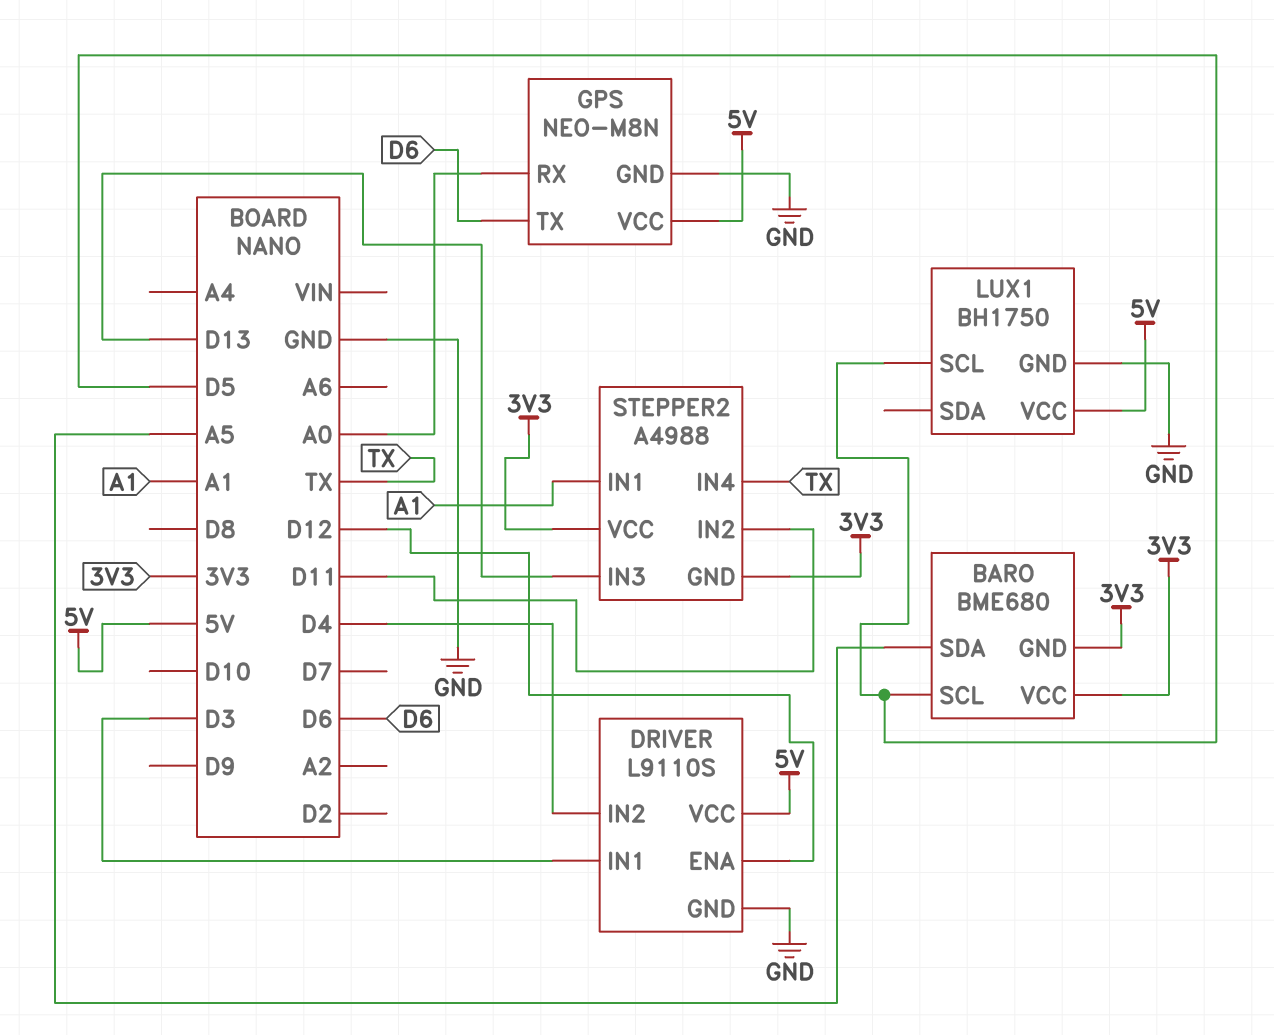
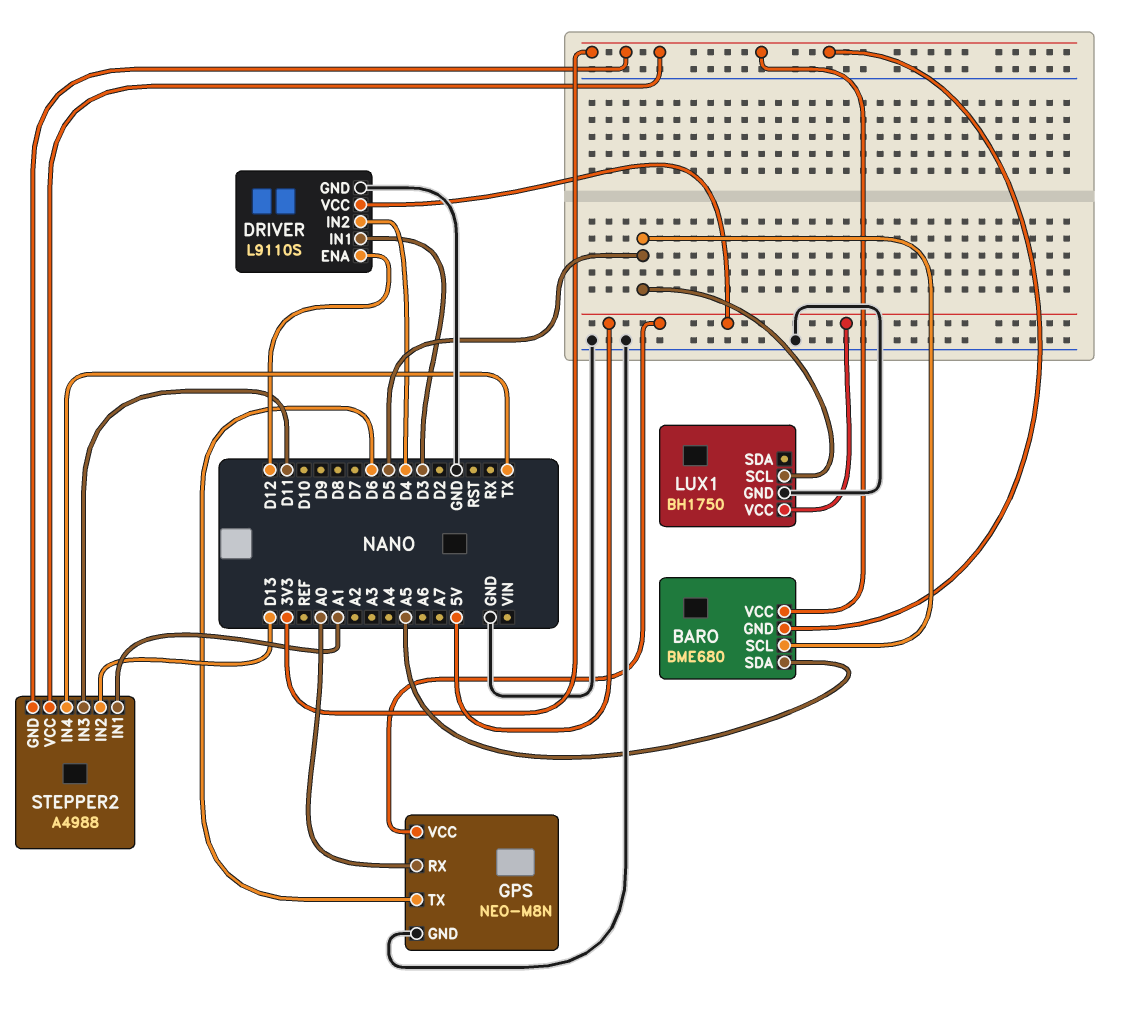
STEPPER2 pin IN2: D11 -> D13
STEPPER2 pin IN3: D13 -> D11

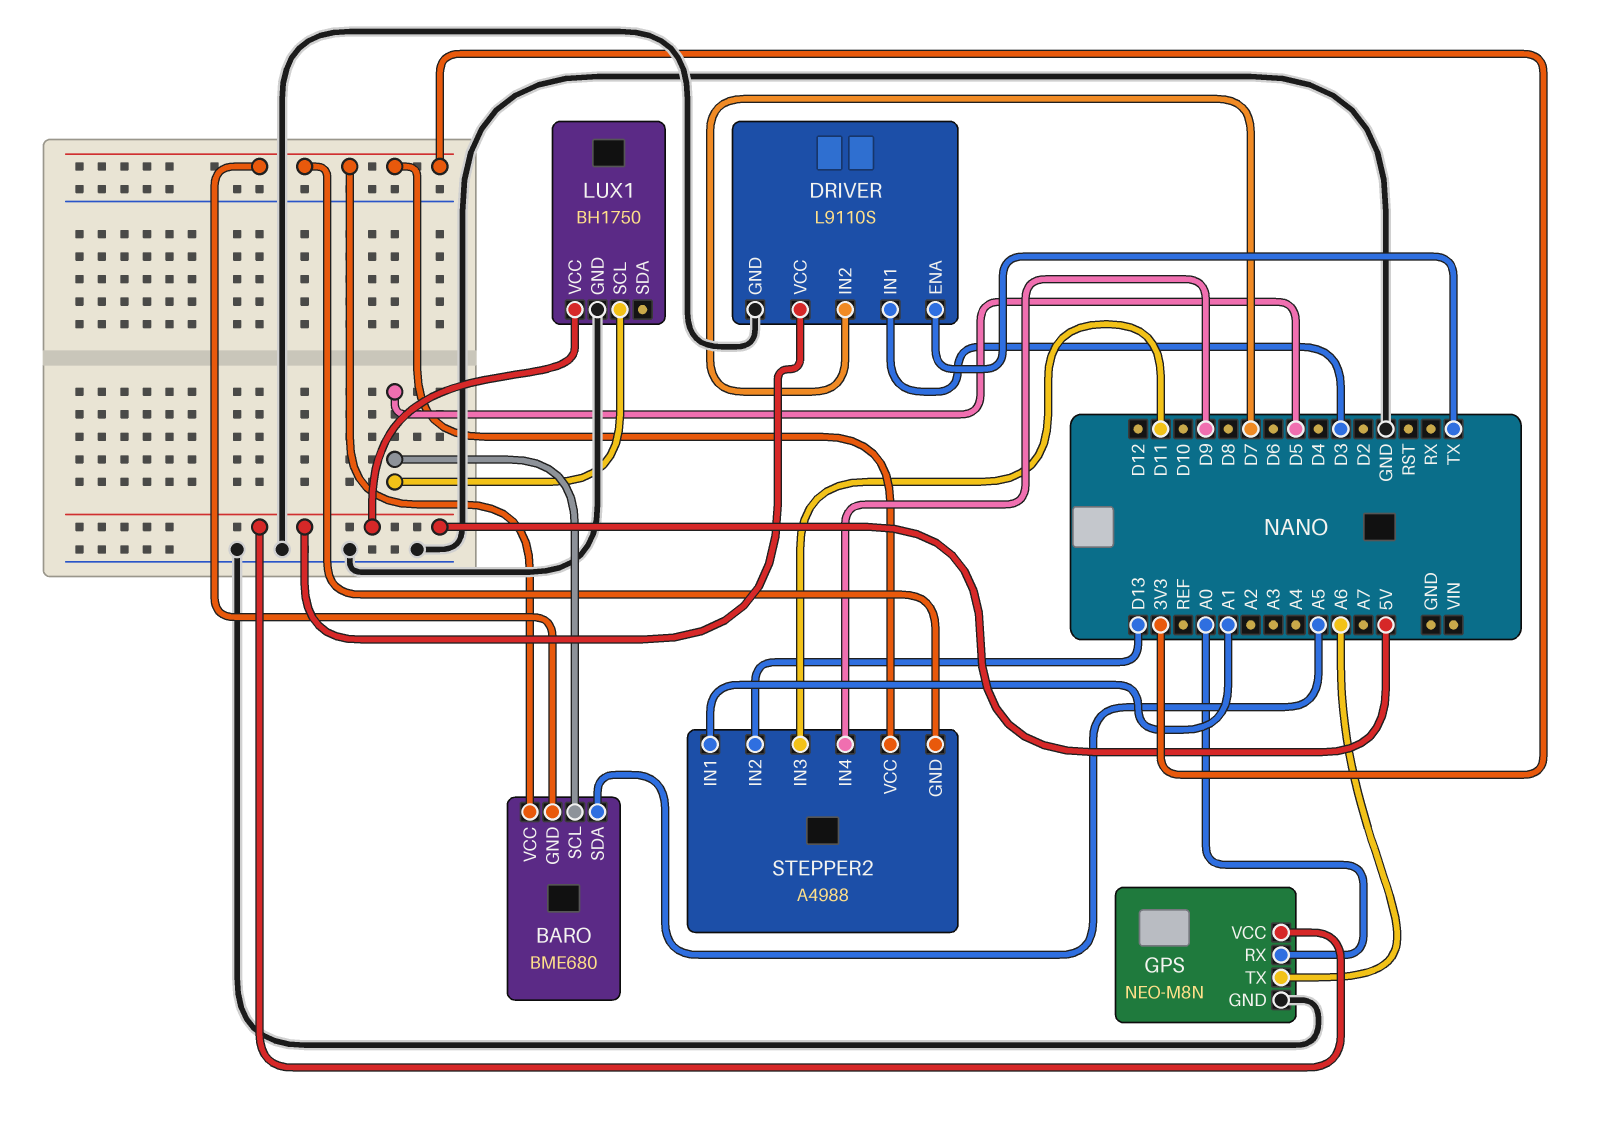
DRIVER pin ENA: D12 -> TX
DRIVER pin IN2: D4 -> D7
GPS pin TX: D6 -> A6
STEPPER2 pin IN4: TX -> D9

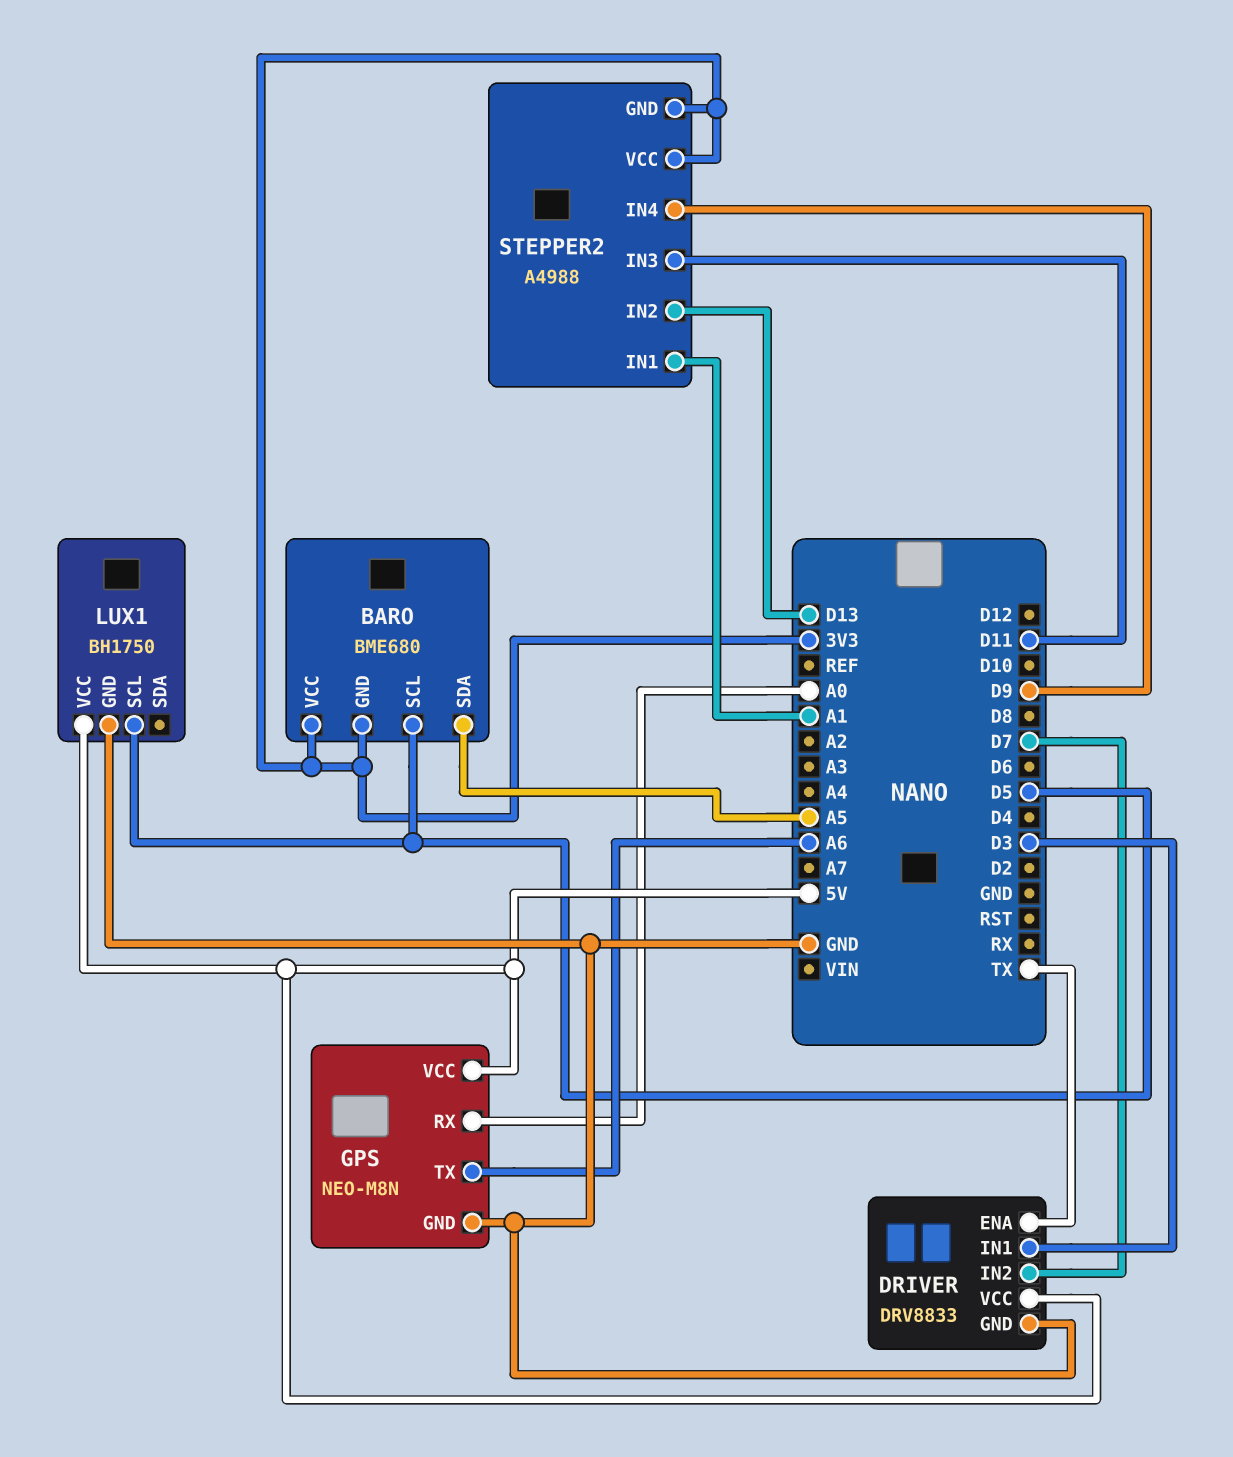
DRIVER: L9110S -> DRV8833

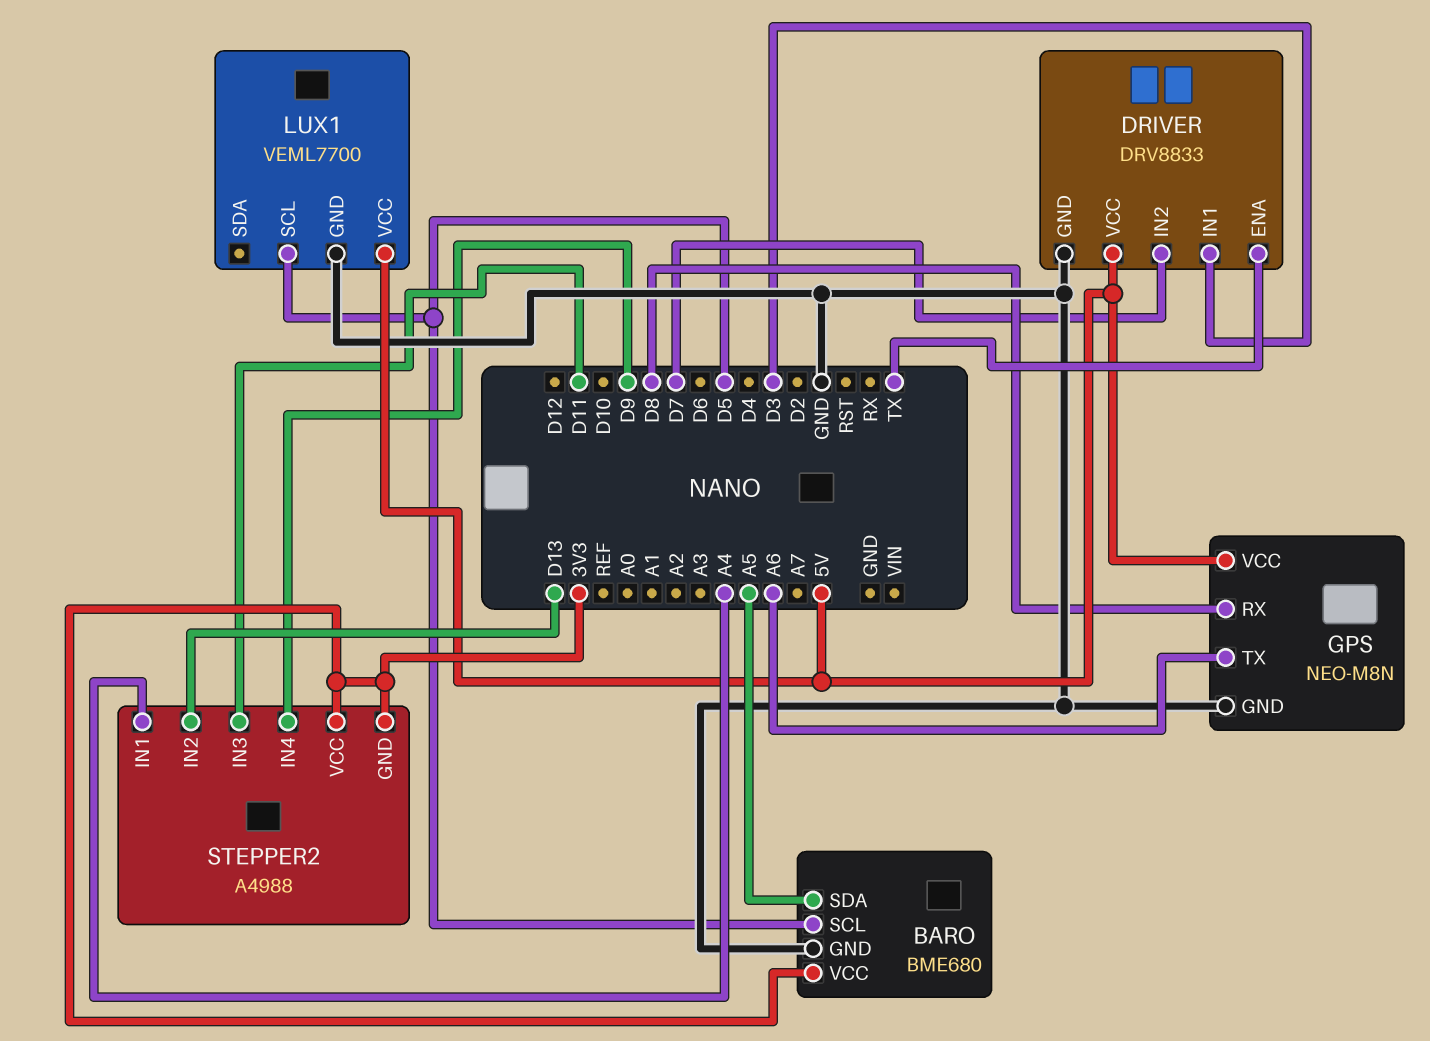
BARO pin GND: 3V3 -> GND
GPS pin RX: A0 -> D8
LUX1: BH1750 -> VEML7700
STEPPER2 pin IN1: A1 -> A4

